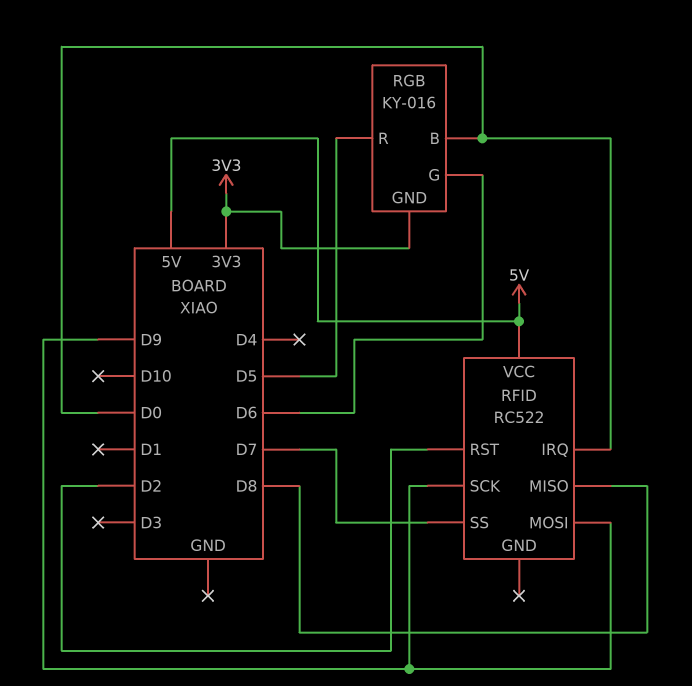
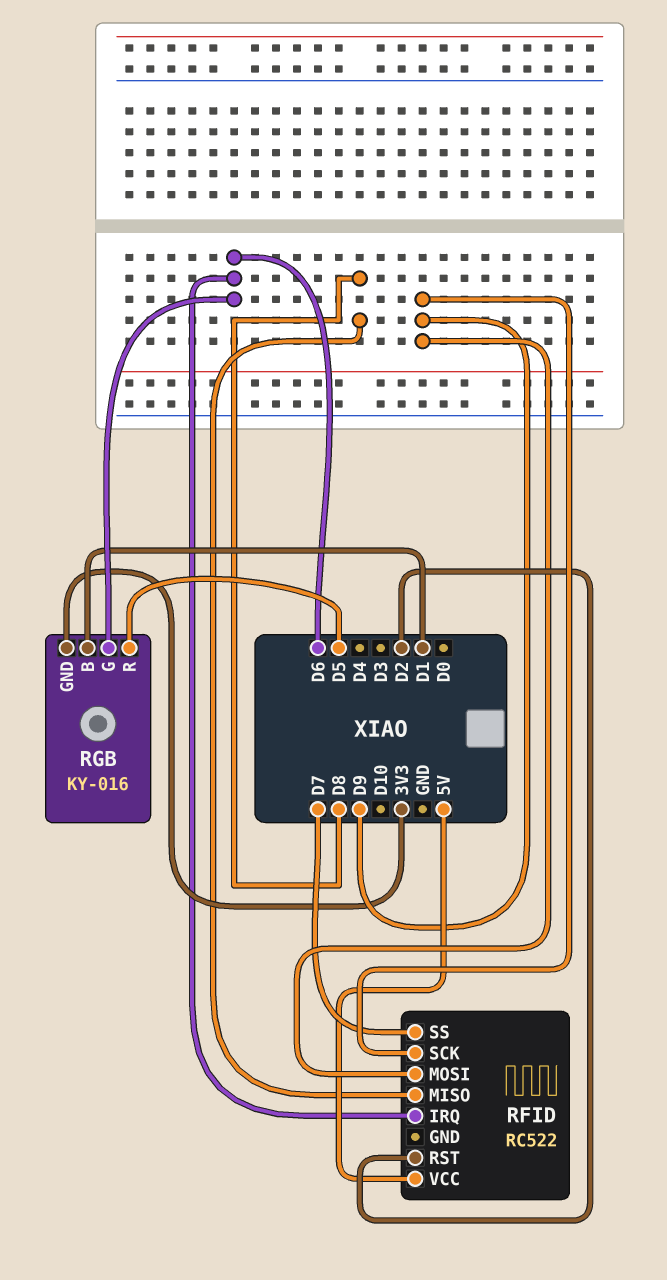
RFID pin IRQ: D0 -> D6
RGB pin B: D0 -> D1

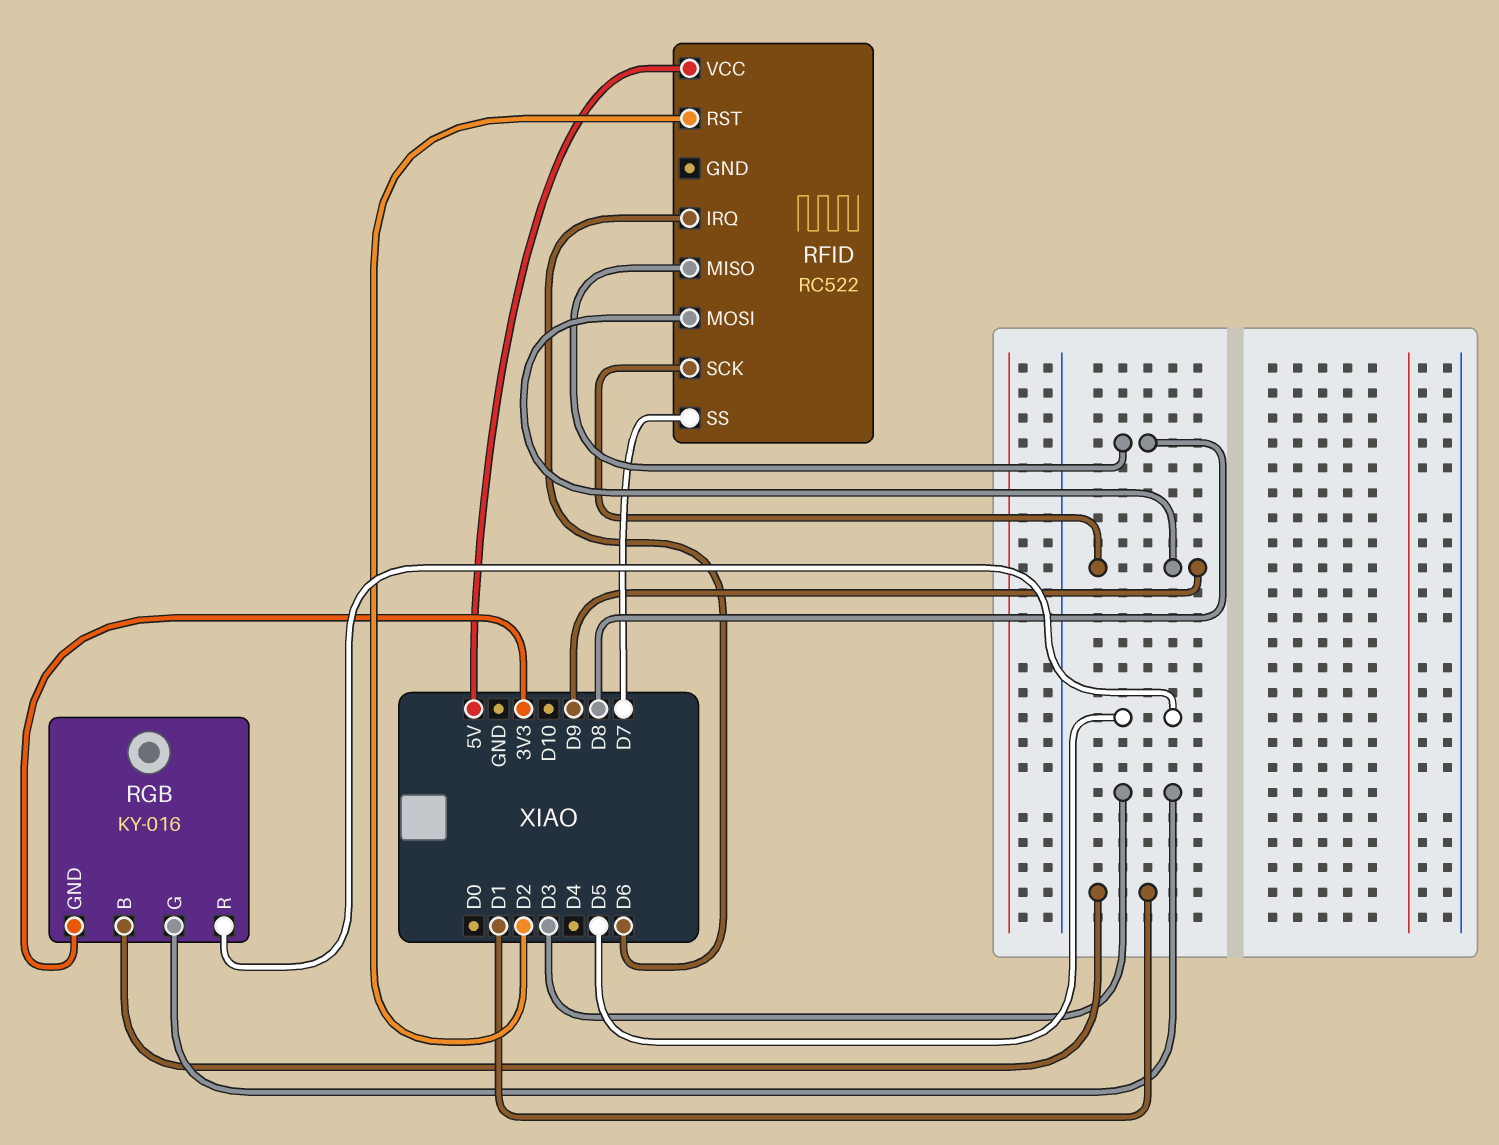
RGB pin G: D6 -> D3

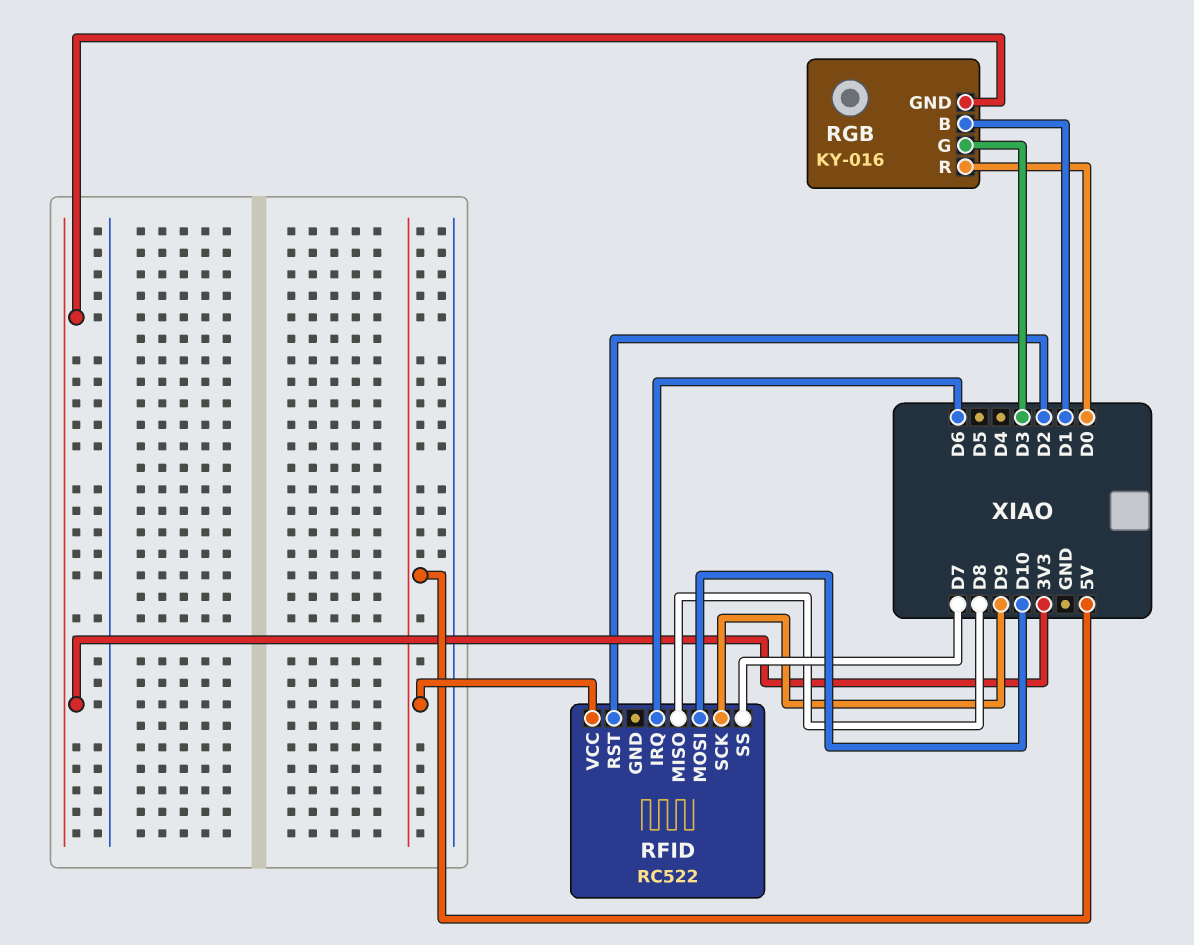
RFID pin MOSI: D9 -> D10
RGB pin R: D5 -> D0

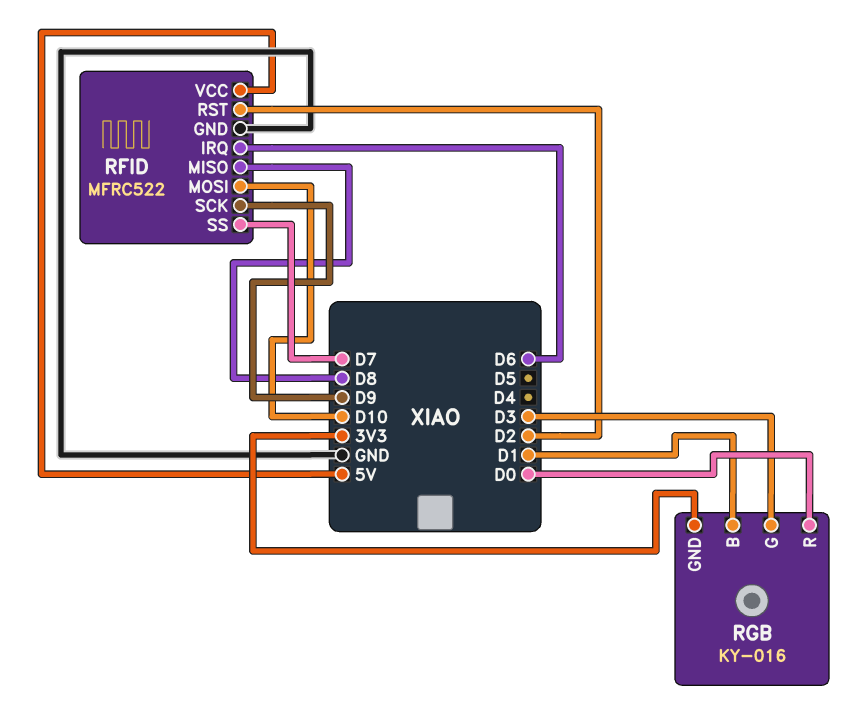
RFID: RC522 -> MFRC522
RFID pin GND: none -> GND

